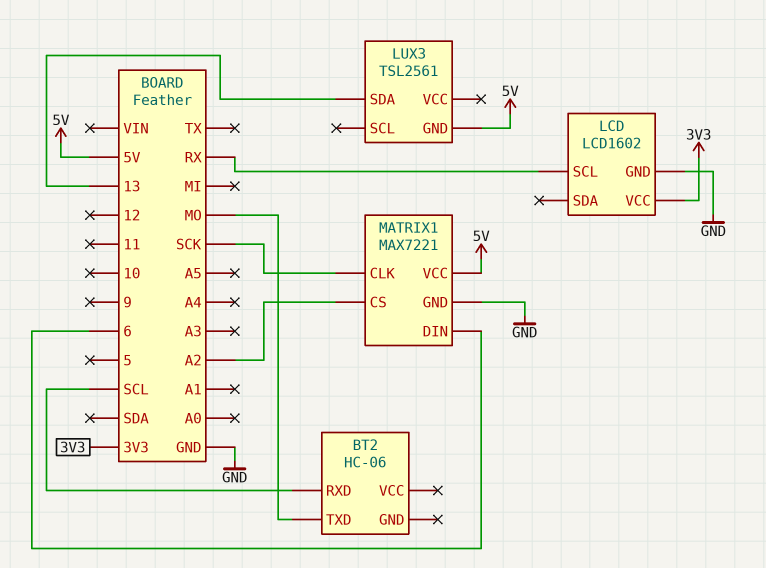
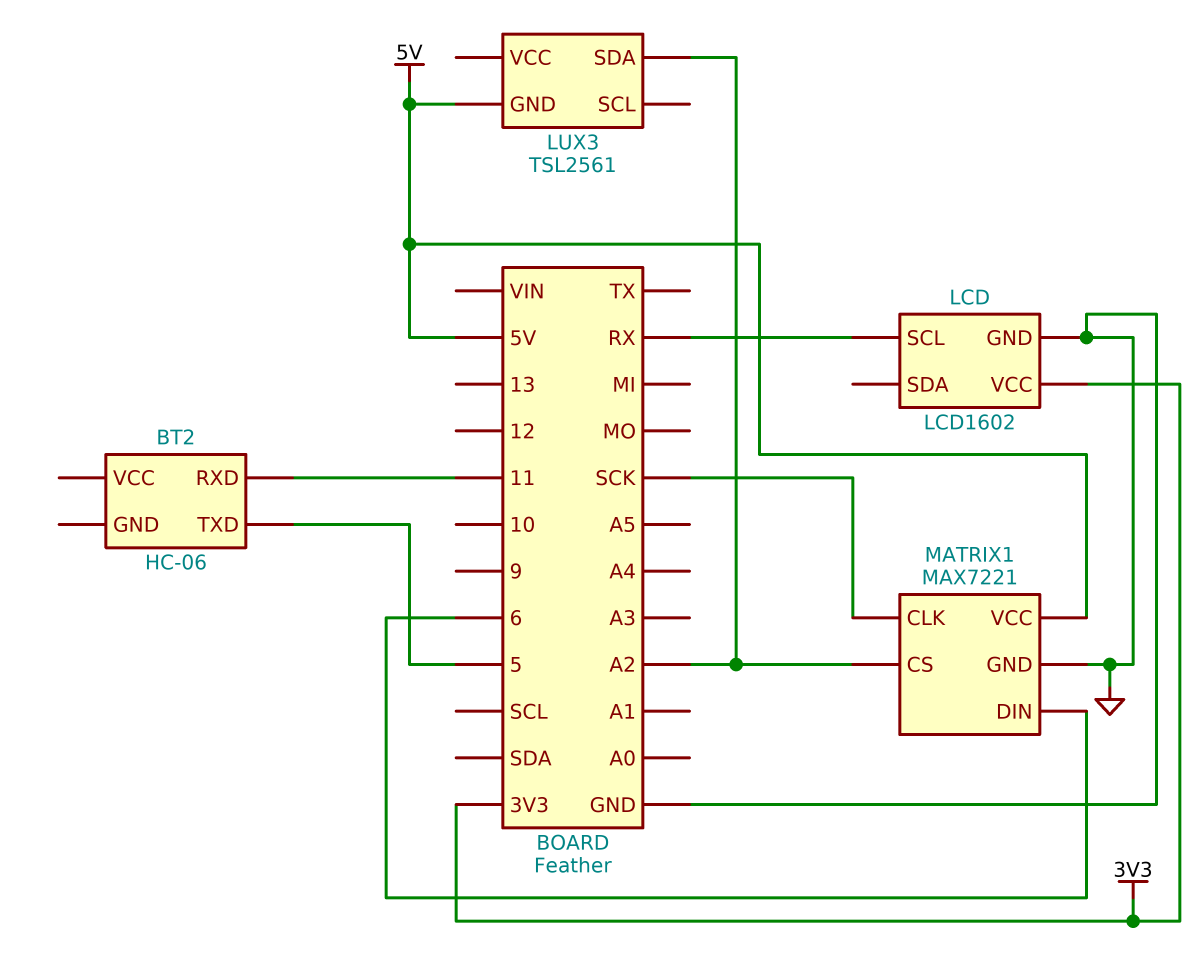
BT2 pin RXD: SCL -> 11
BT2 pin TXD: MO -> 5
LUX3 pin SDA: 13 -> A2

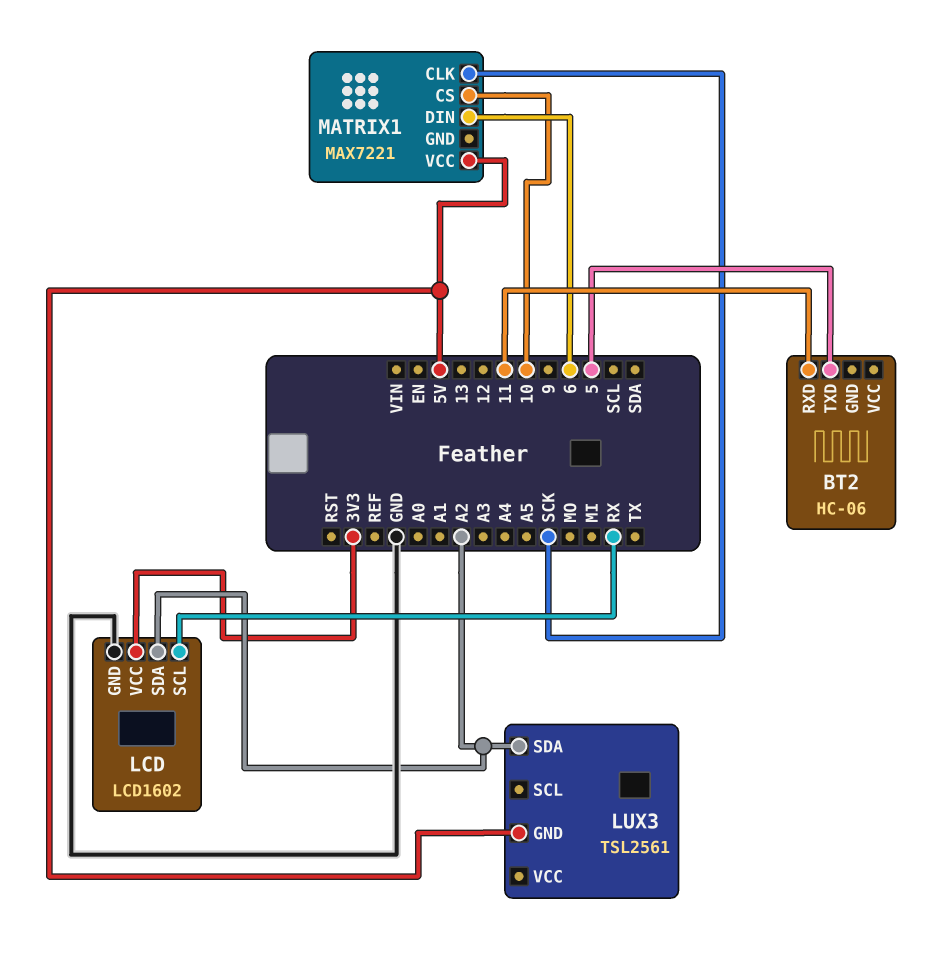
LCD pin SDA: none -> A2
MATRIX1 pin CS: A2 -> 10
MATRIX1 pin GND: GND -> none

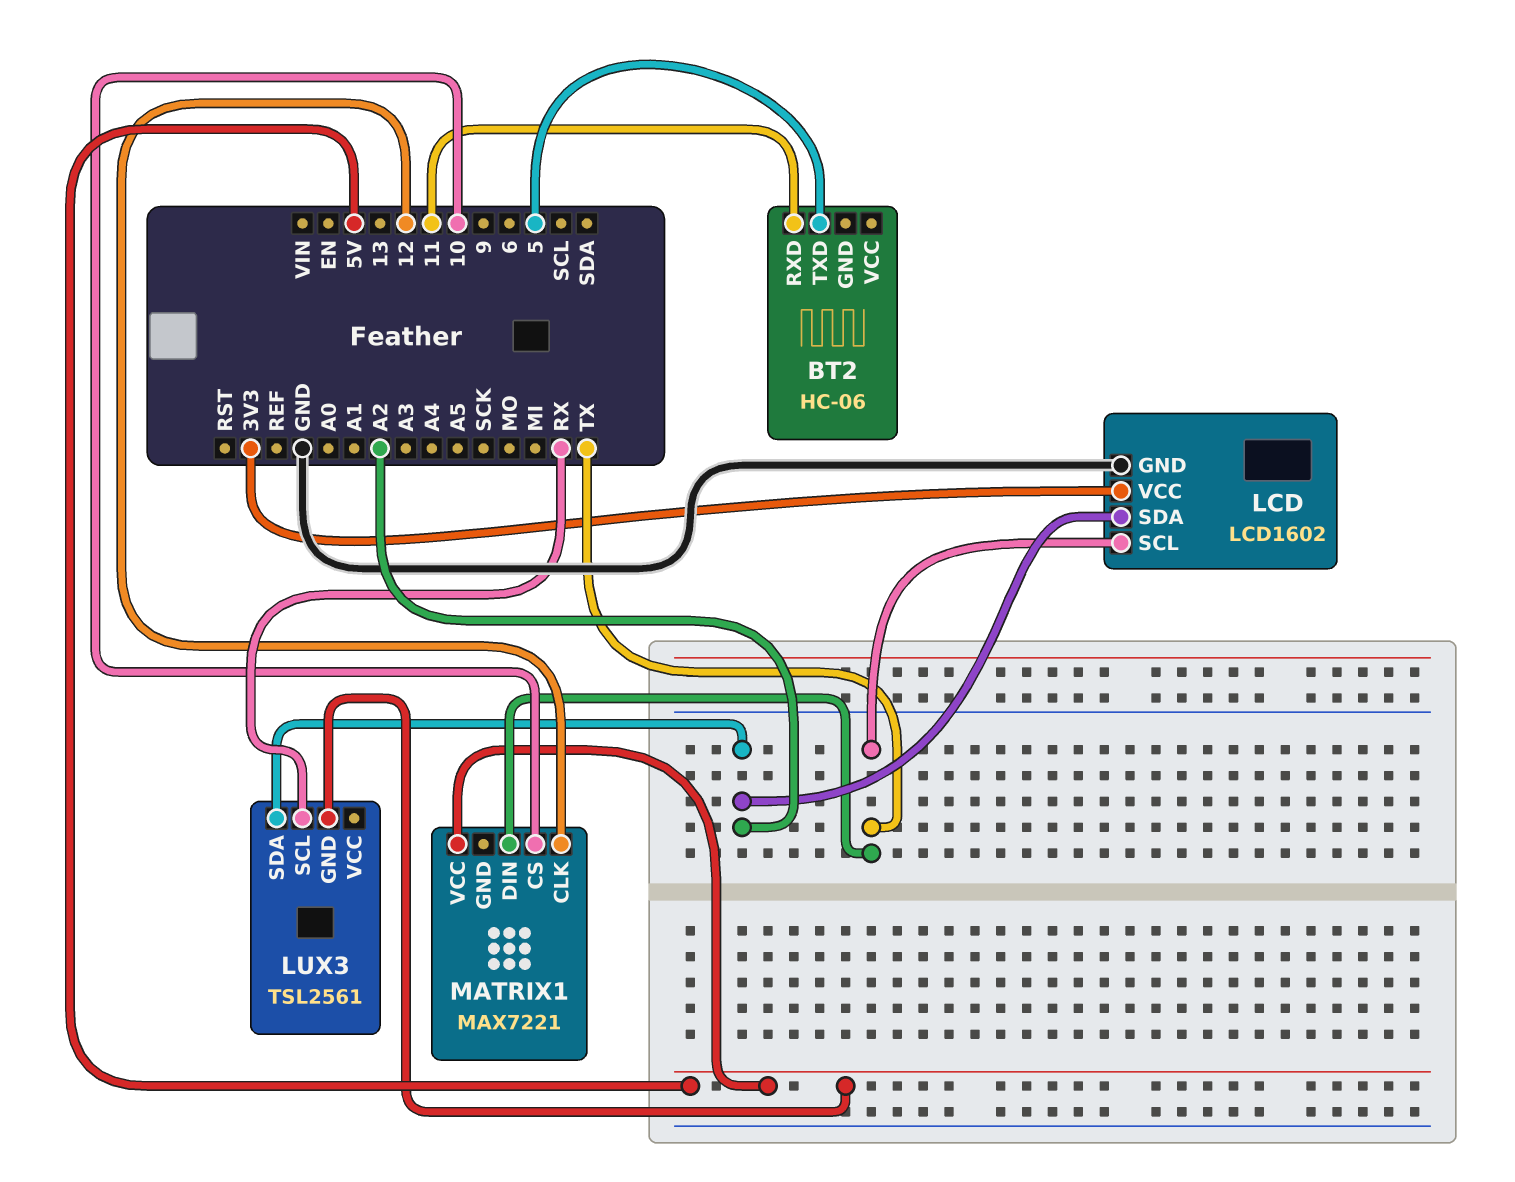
LCD pin SCL: RX -> TX
LUX3 pin SCL: none -> RX
MATRIX1 pin CLK: SCK -> 12
MATRIX1 pin DIN: 6 -> TX

